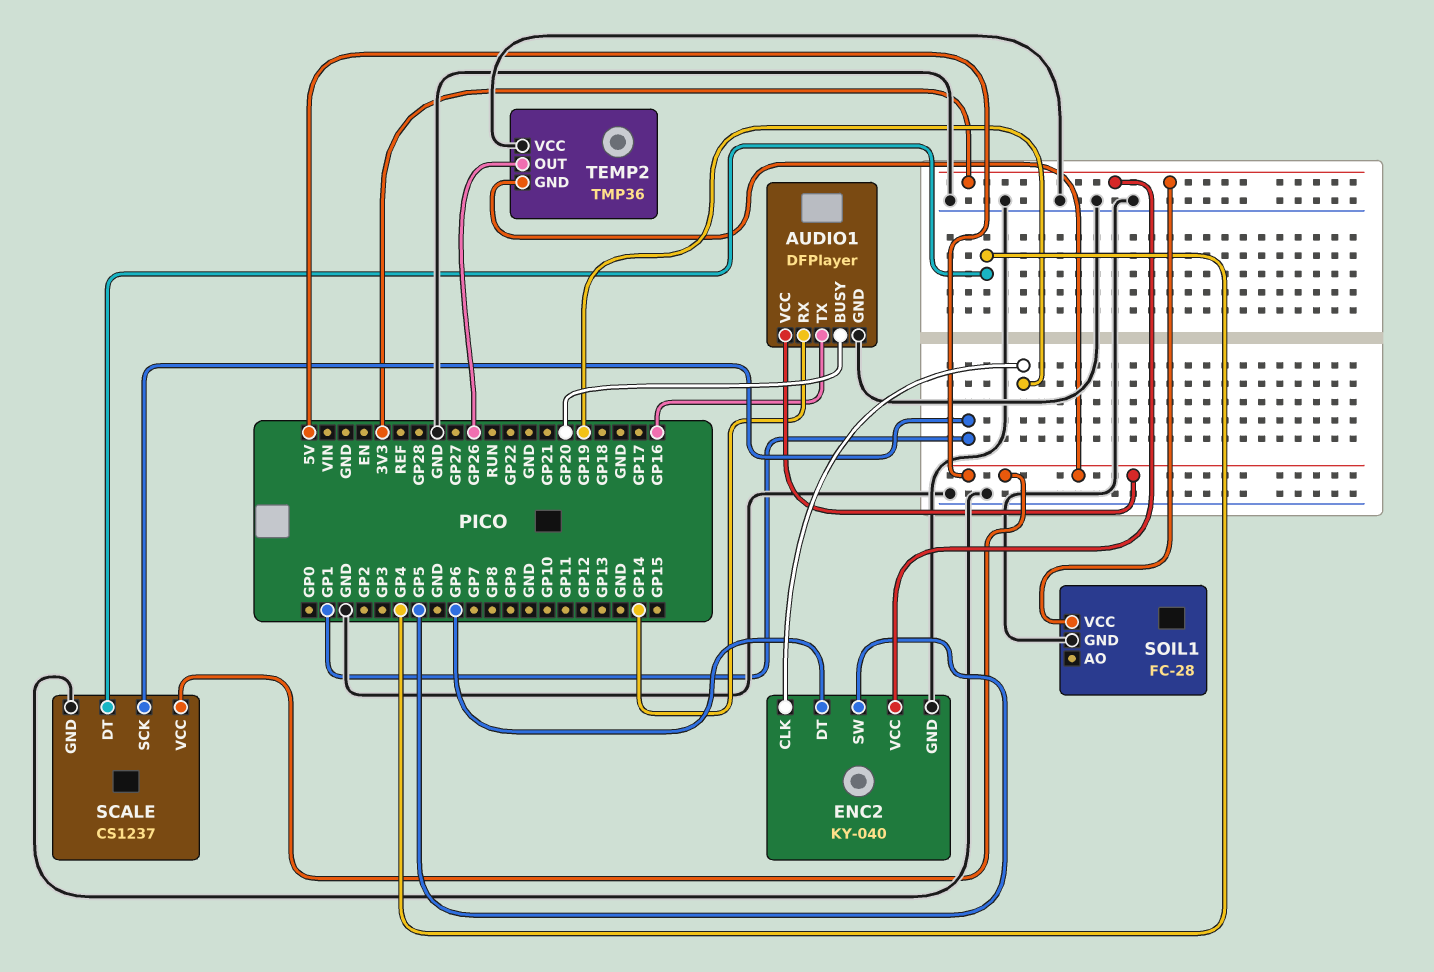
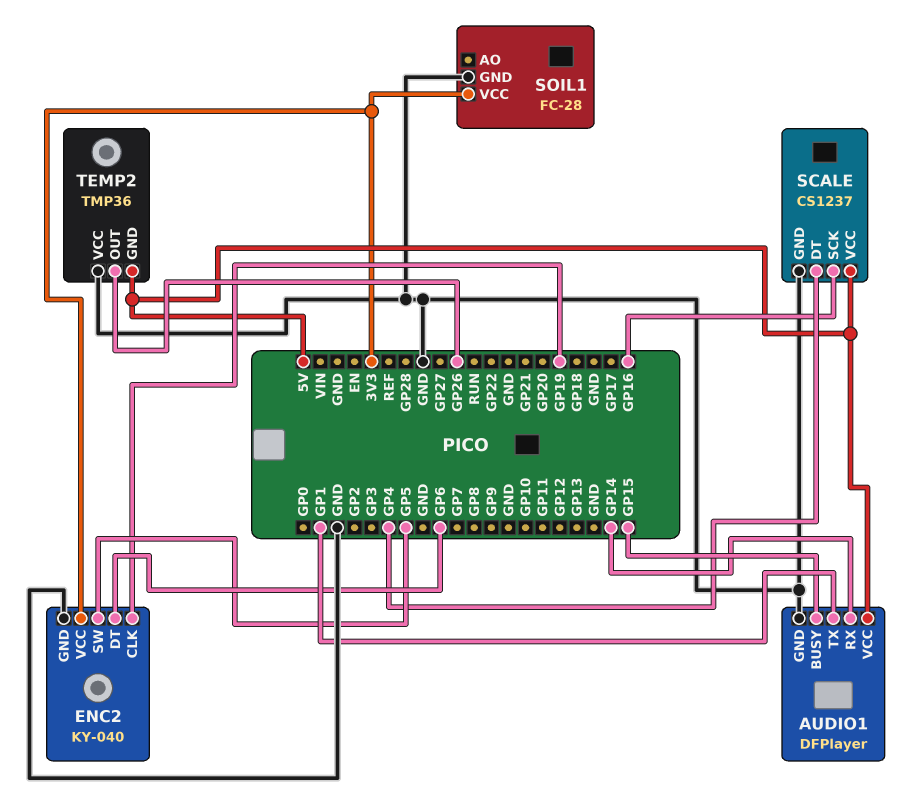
AUDIO1 pin BUSY: GP20 -> GP15
AUDIO1 pin TX: GP16 -> GP1
SCALE pin SCK: GP1 -> GP16

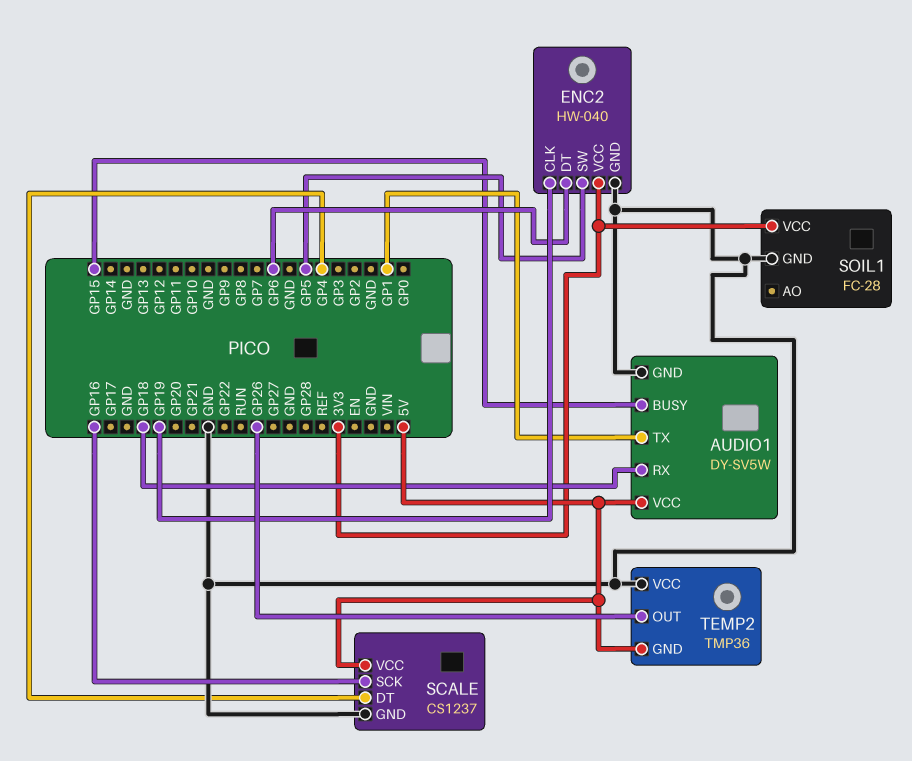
AUDIO1: DFPlayer -> DY-SV5W
AUDIO1 pin RX: GP14 -> GP18
ENC2: KY-040 -> HW-040

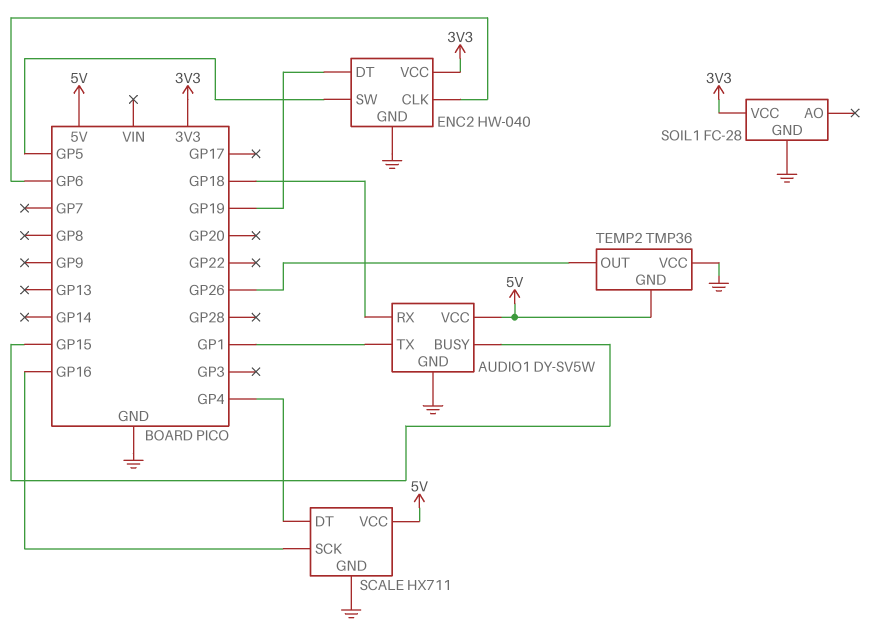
ENC2 pin CLK: GP19 -> GP6
ENC2 pin DT: GP6 -> GP19
SCALE: CS1237 -> HX711

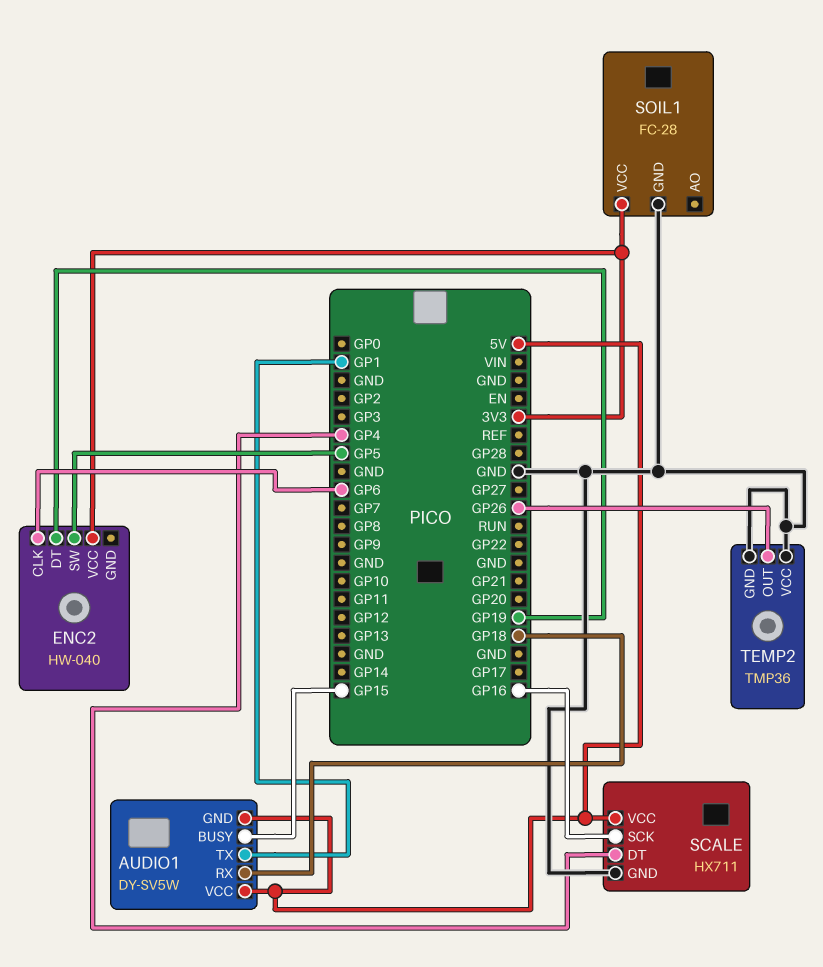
AUDIO1 pin GND: GND -> 5V
ENC2 pin GND: GND -> none
TEMP2 pin GND: 5V -> GND

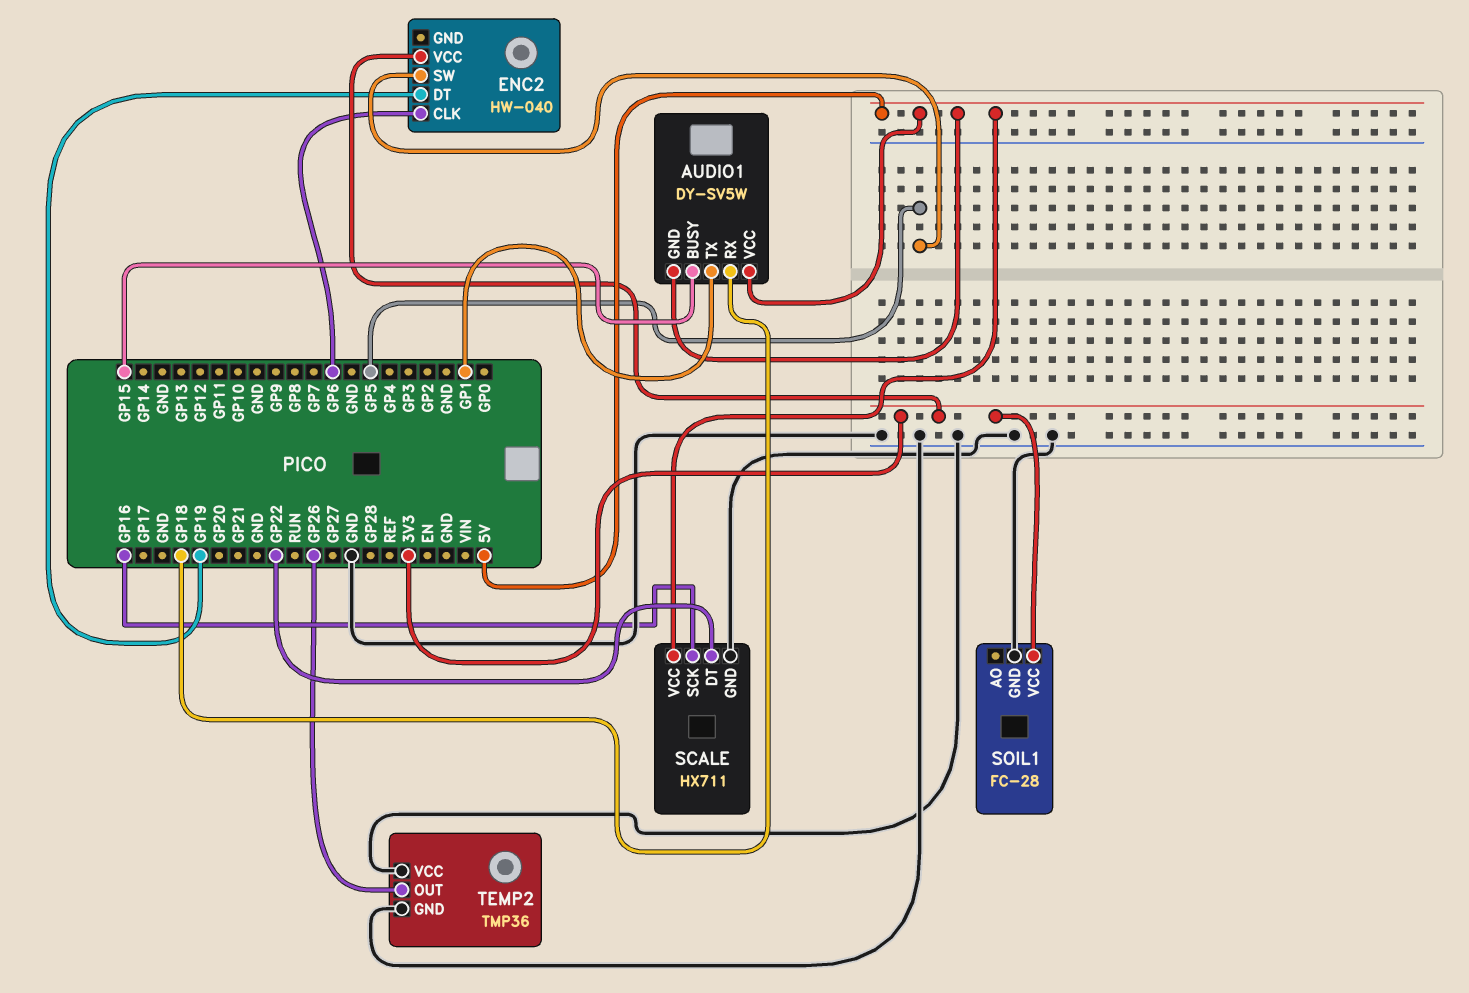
SCALE pin DT: GP4 -> GP22

